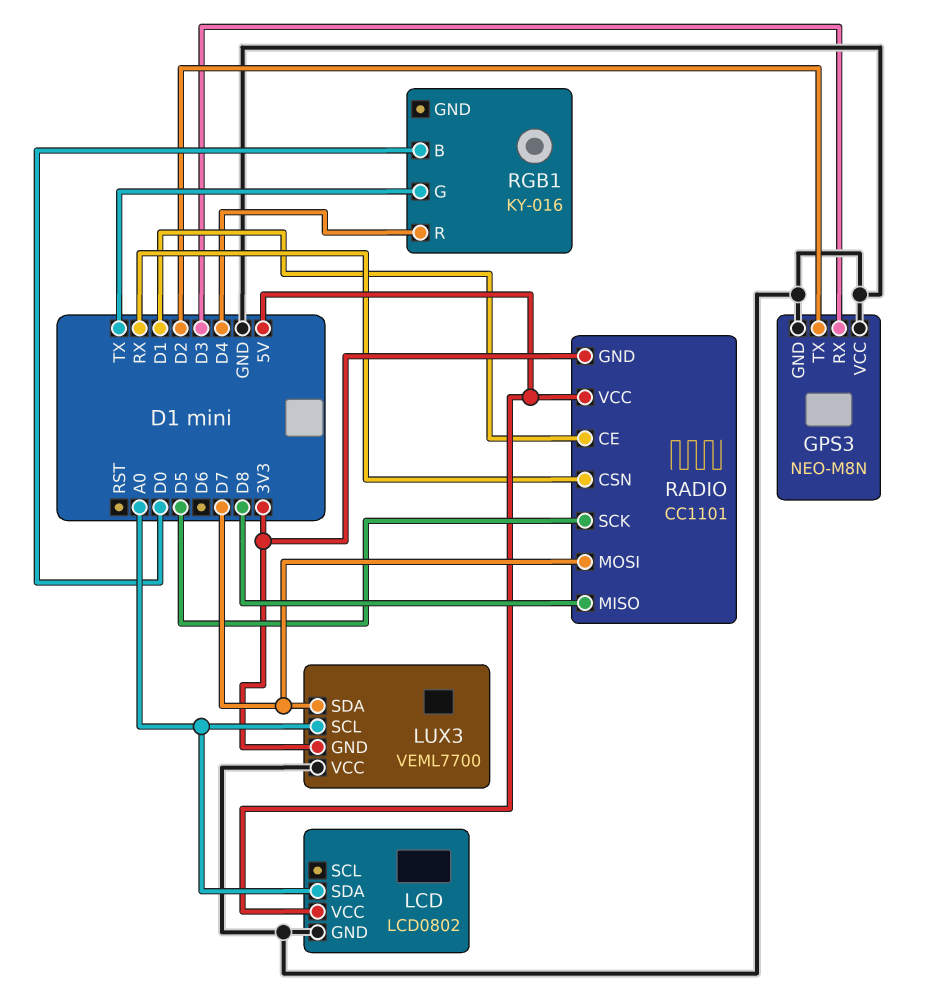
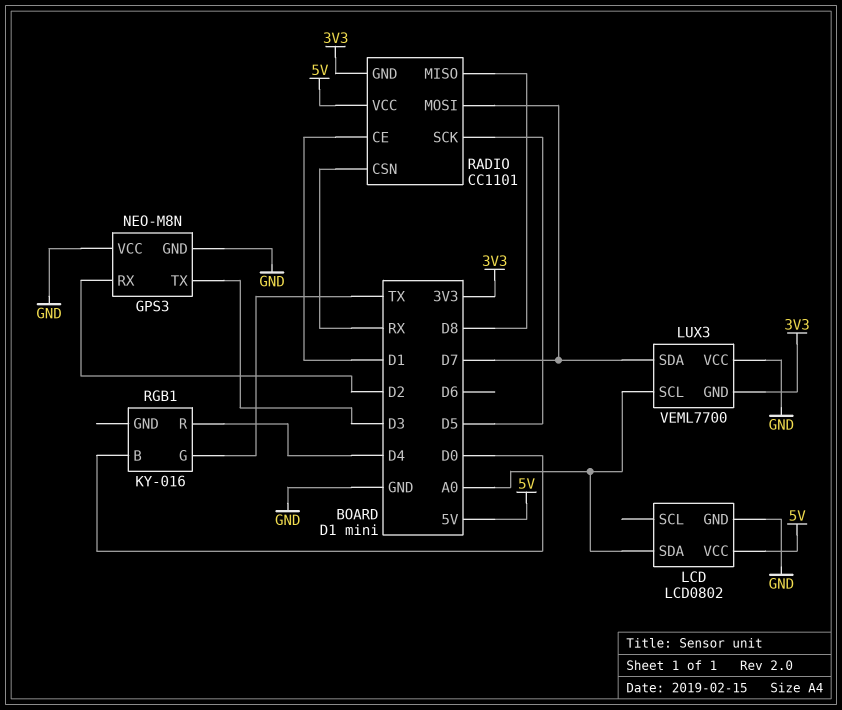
GPS3 pin RX: D3 -> D2
GPS3 pin TX: D2 -> D3

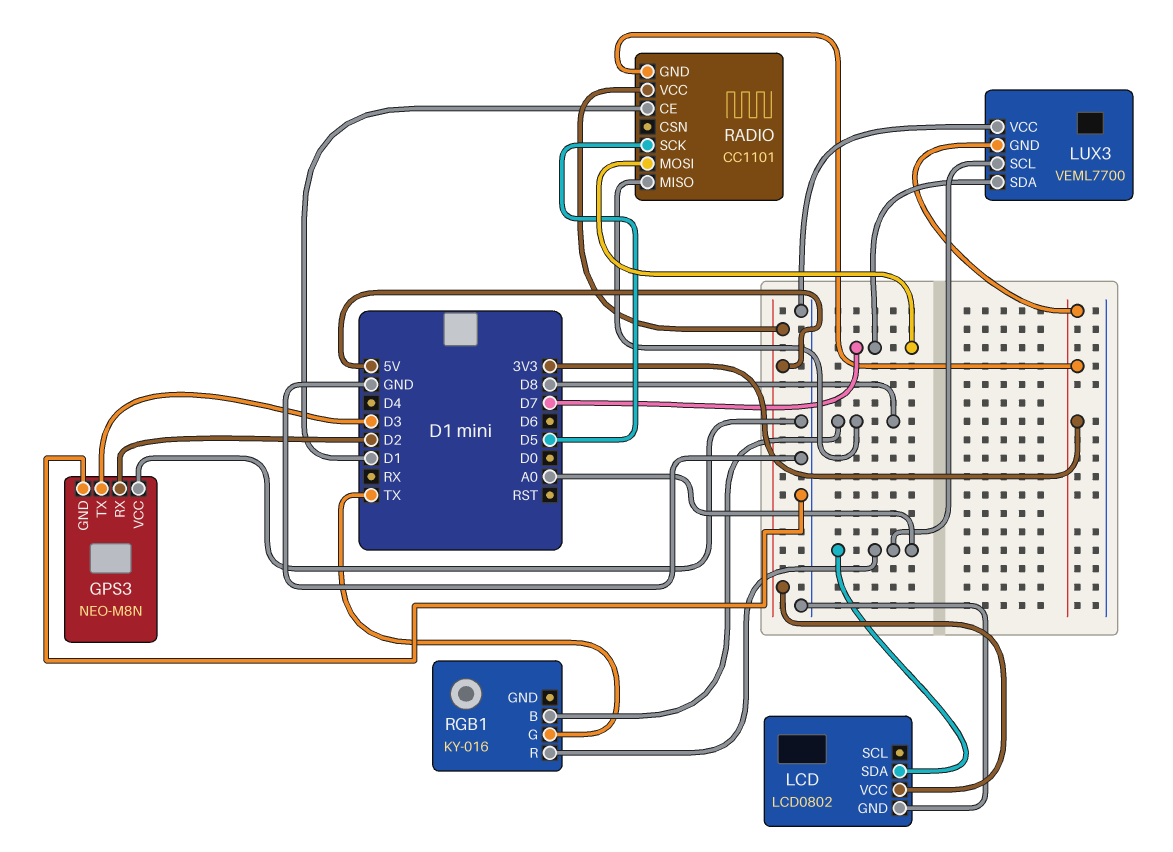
RADIO pin CSN: RX -> none
RGB1 pin B: D0 -> D8
RGB1 pin R: D4 -> A0

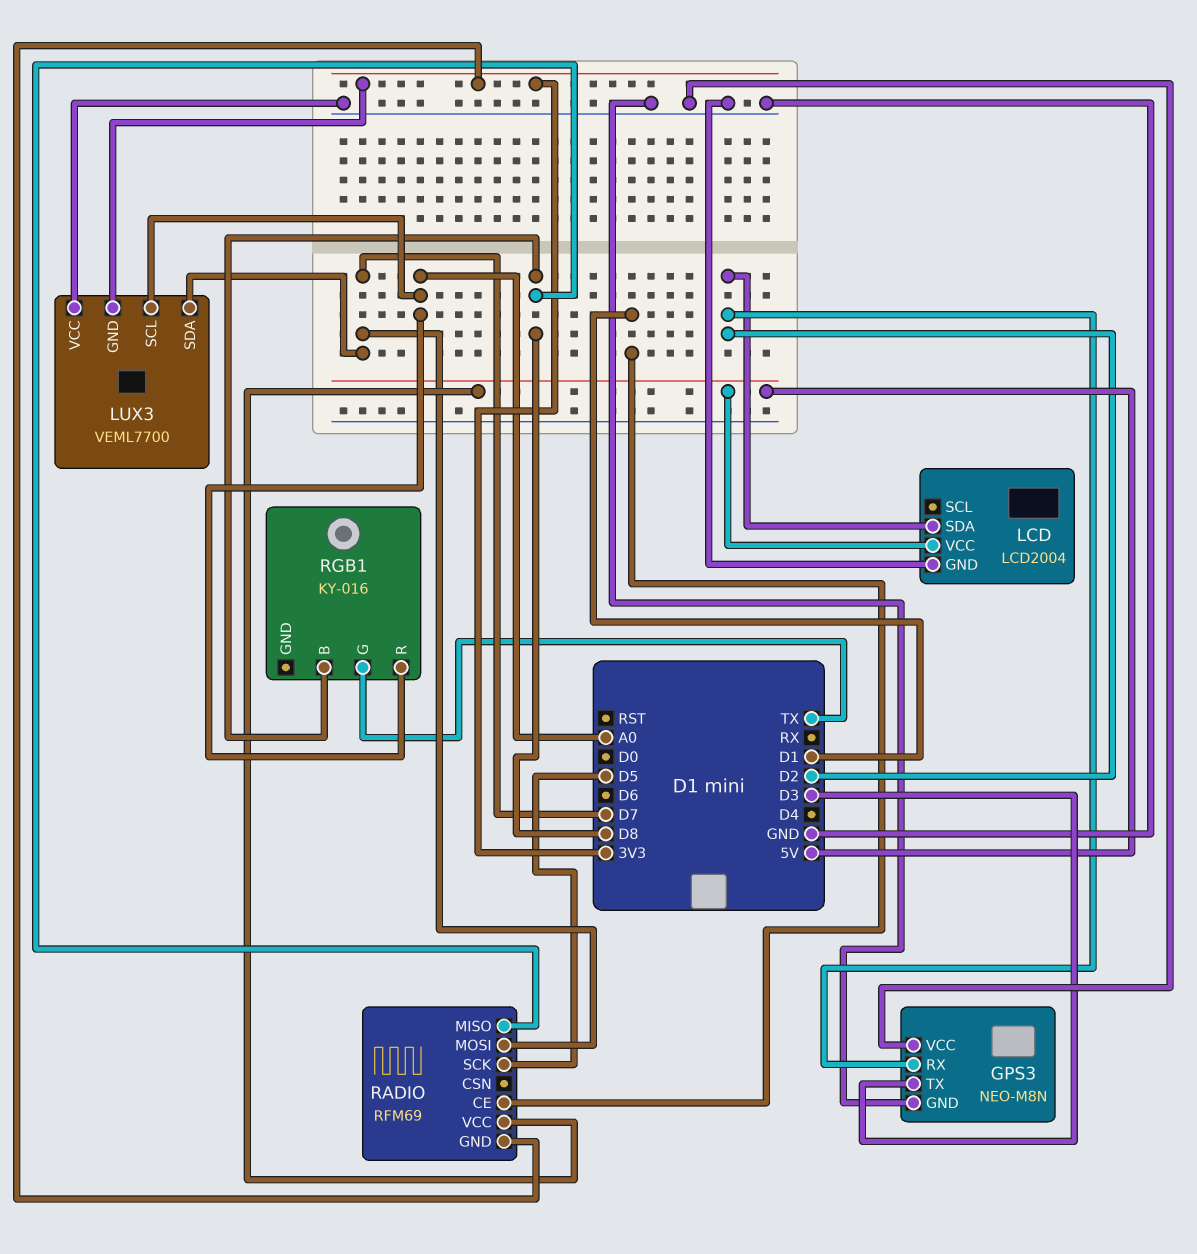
LCD: LCD0802 -> LCD2004
LCD pin SDA: A0 -> D2
RADIO: CC1101 -> RFM69

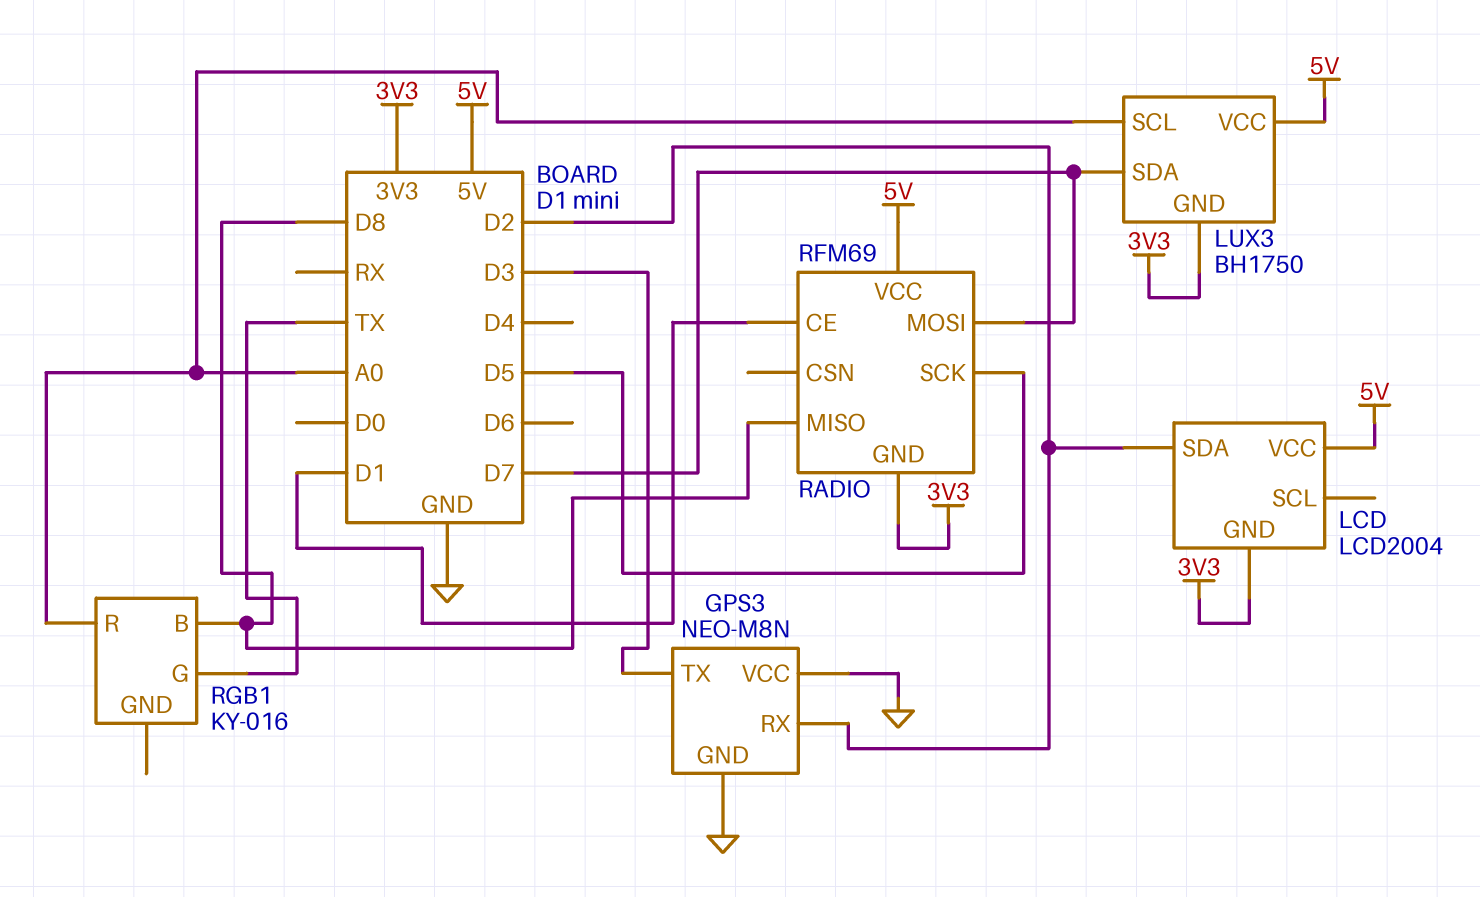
LCD pin GND: GND -> 3V3
LUX3: VEML7700 -> BH1750
LUX3 pin VCC: GND -> 5V

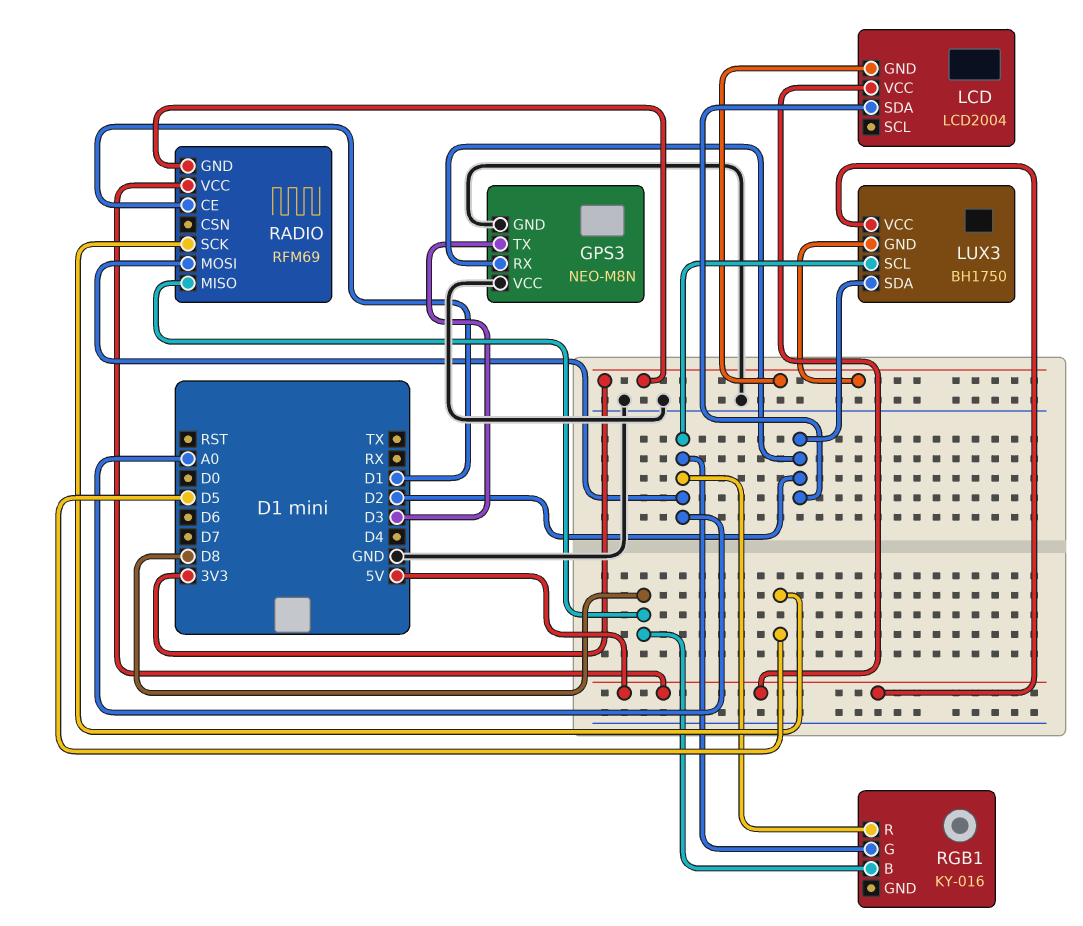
LUX3 pin SDA: D7 -> D2
RADIO pin MOSI: D7 -> A0
RGB1 pin G: TX -> A0

